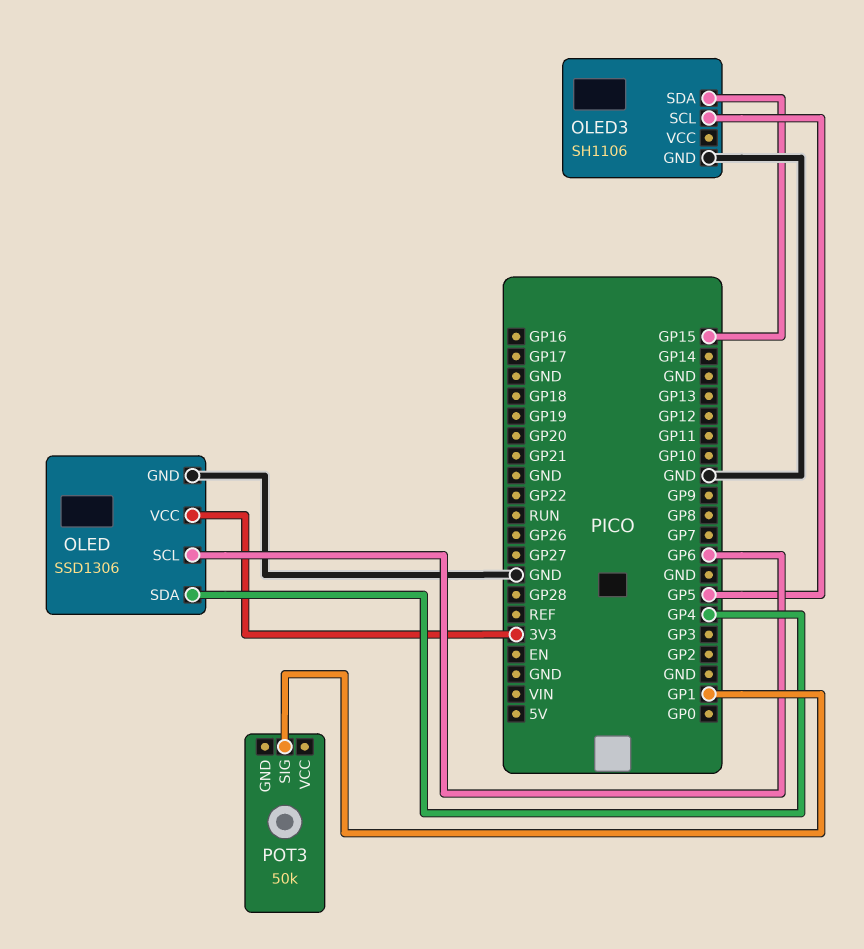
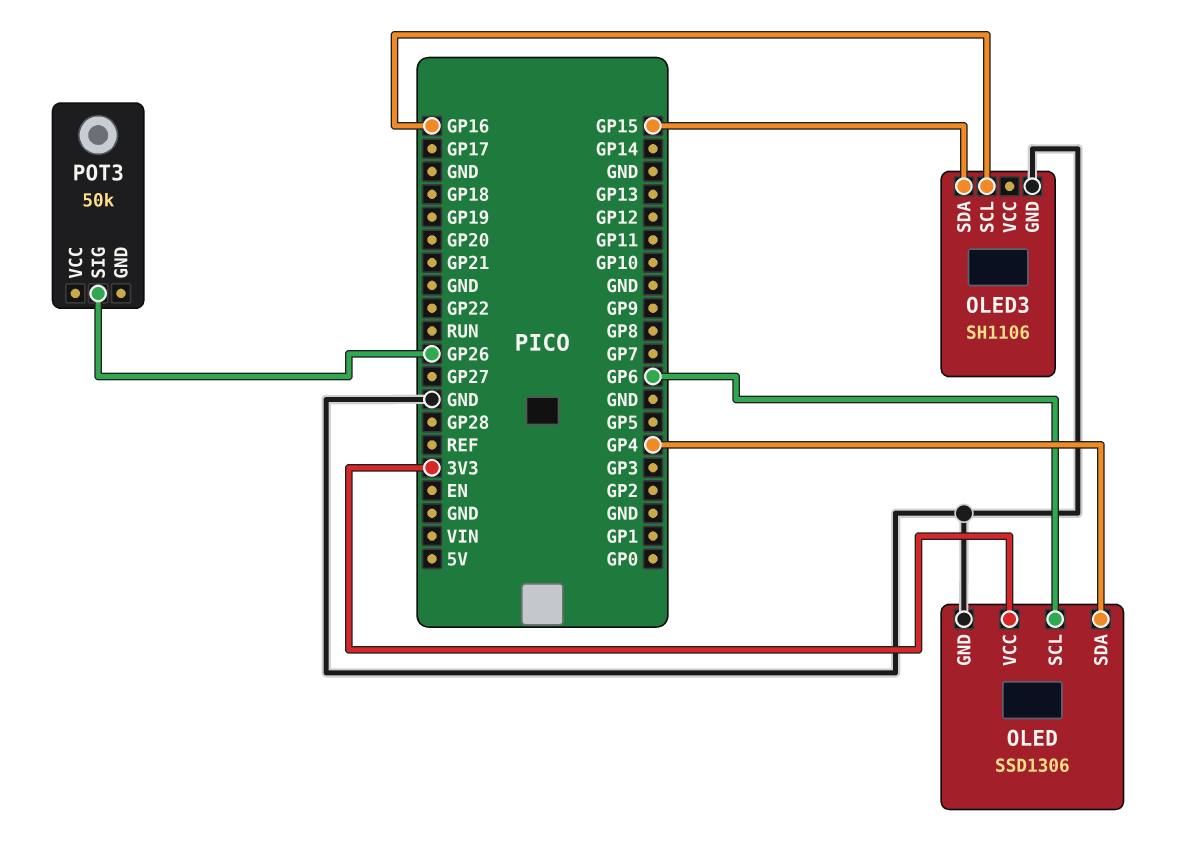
OLED3 pin SCL: GP5 -> GP16
POT3 pin SIG: GP1 -> GP26

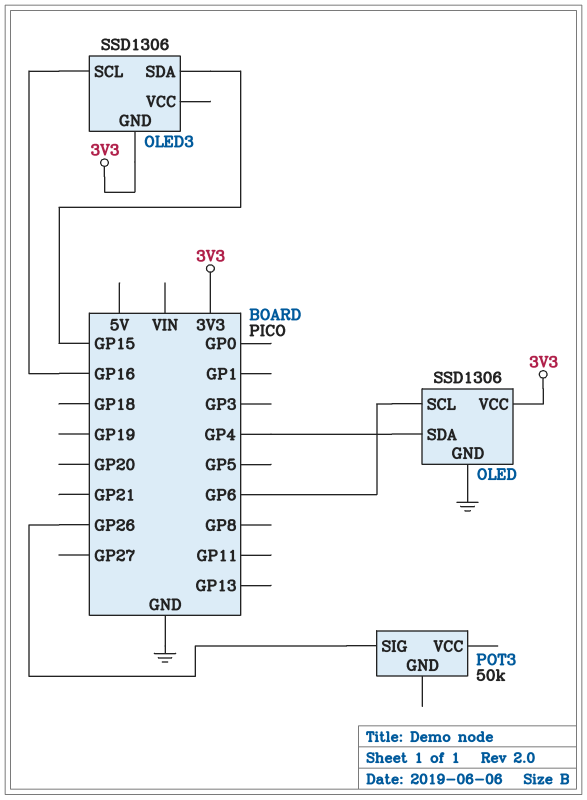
OLED3: SH1106 -> SSD1306
OLED3 pin GND: GND -> 3V3

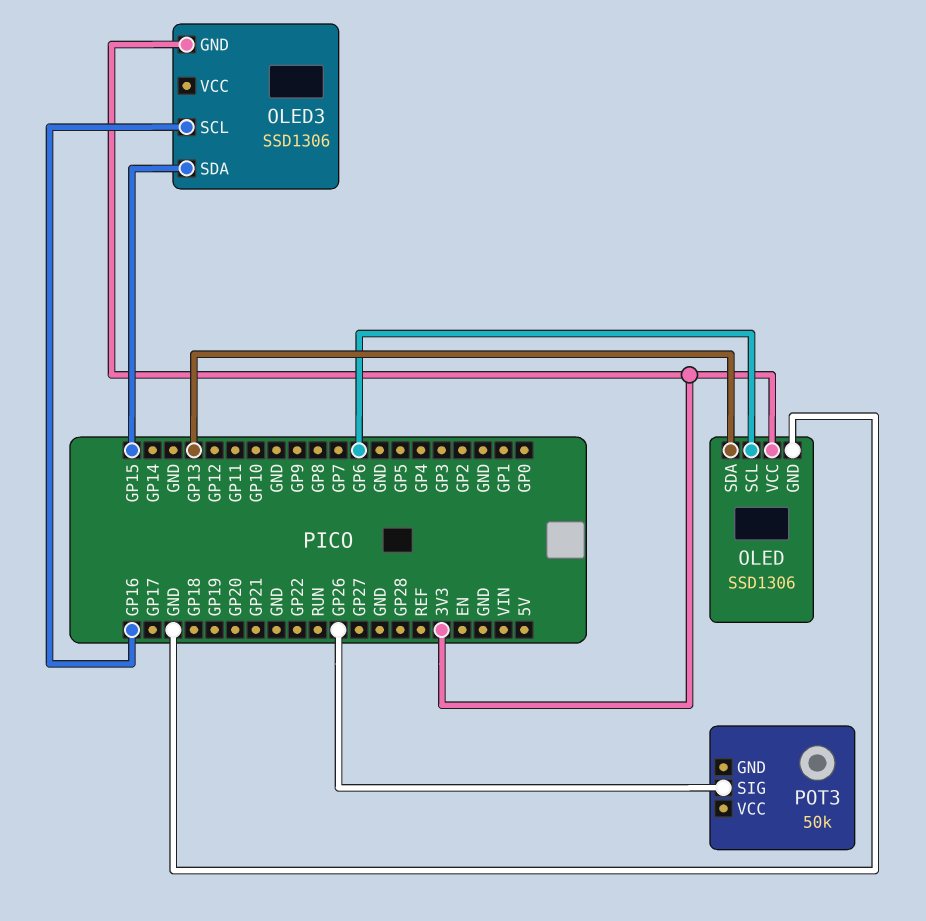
OLED pin SDA: GP4 -> GP13

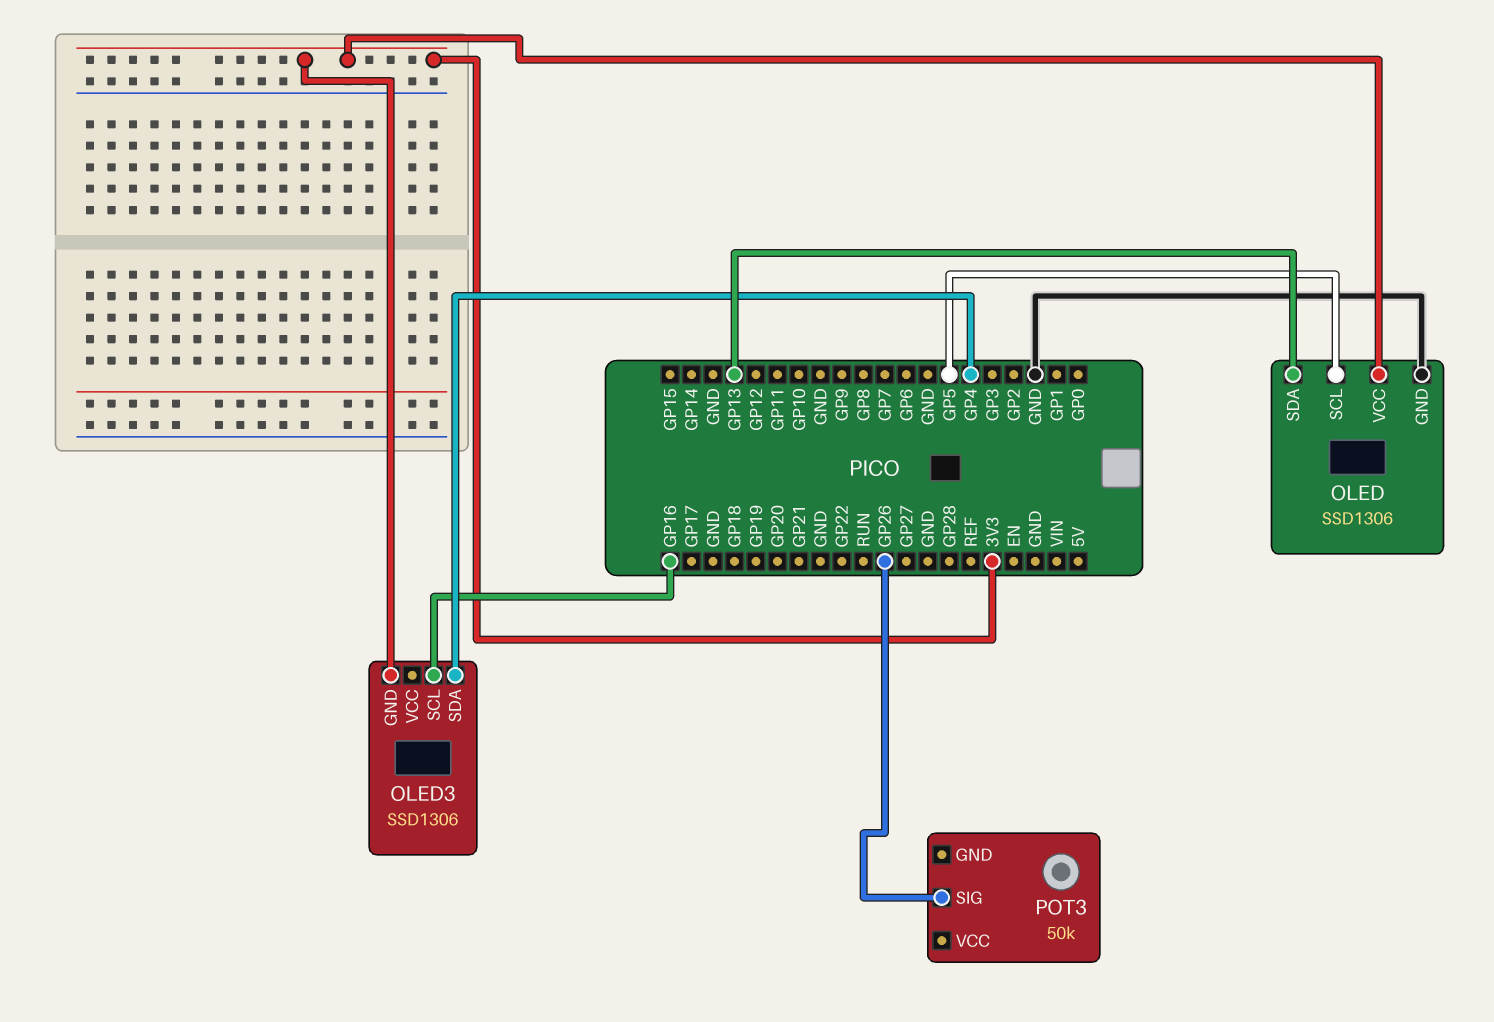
OLED pin SCL: GP6 -> GP5
OLED3 pin SDA: GP15 -> GP4

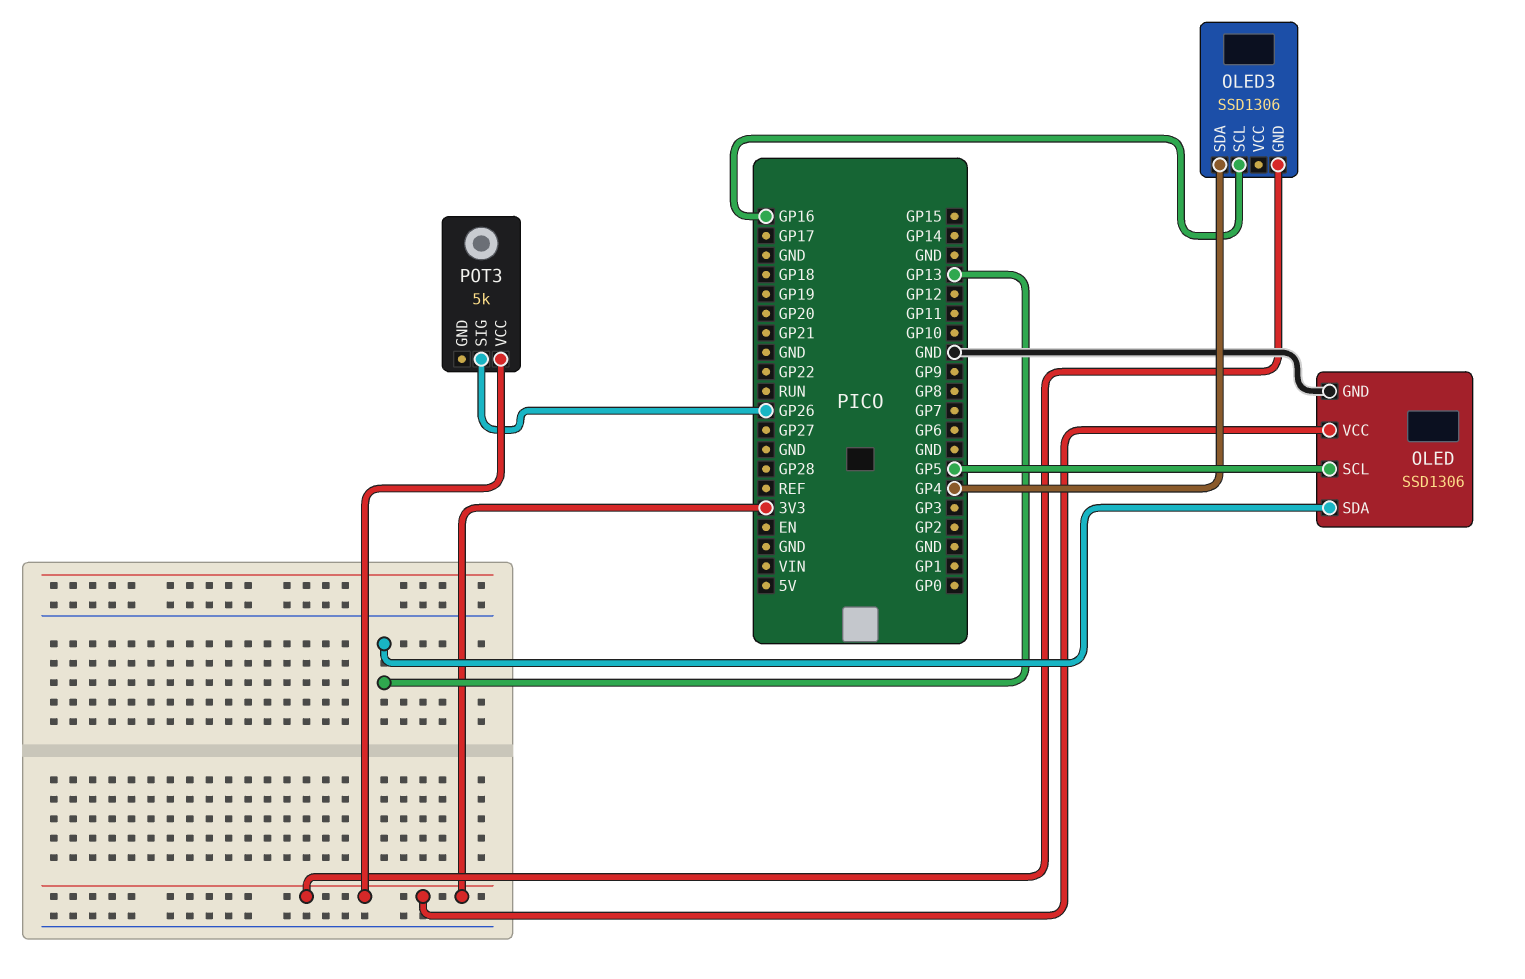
POT3: 50k -> 5k
POT3 pin VCC: none -> 3V3

